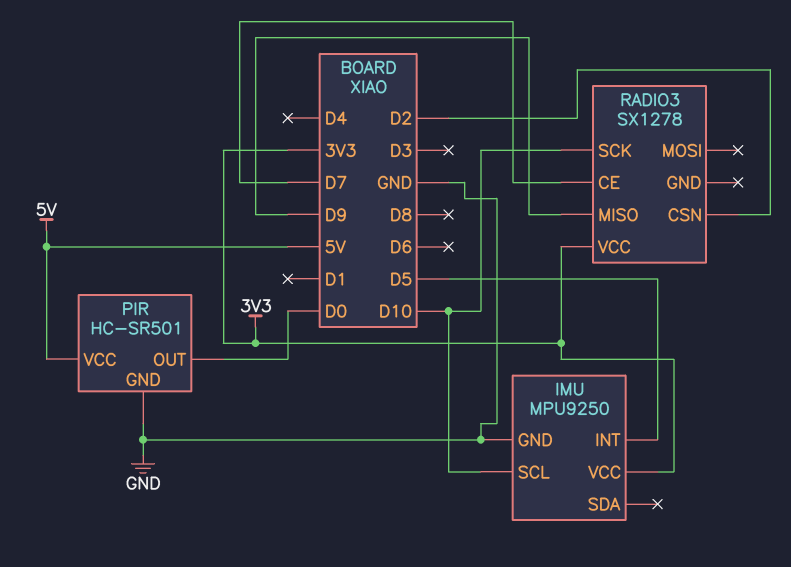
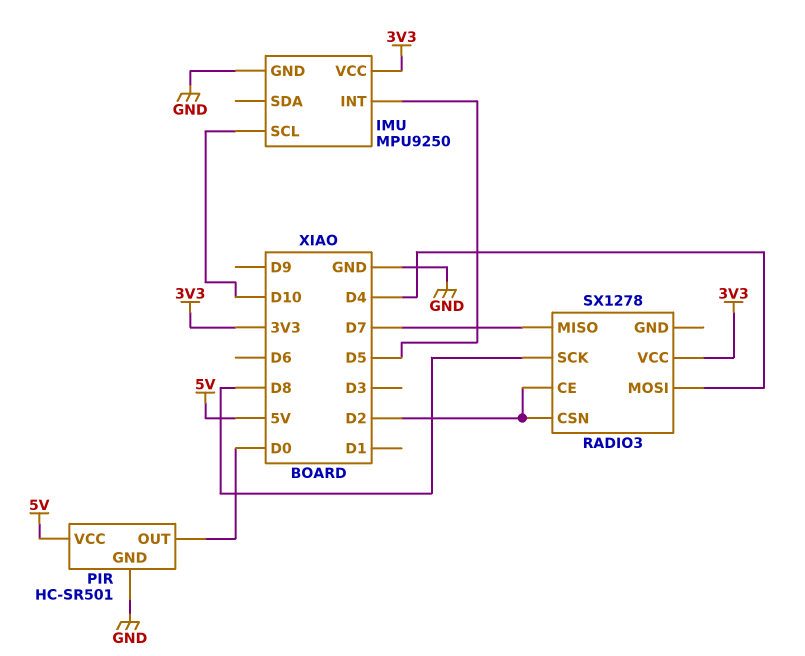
RADIO3 pin CE: D7 -> D2
RADIO3 pin MISO: D9 -> D7
RADIO3 pin MOSI: none -> D4
RADIO3 pin SCK: D10 -> D8

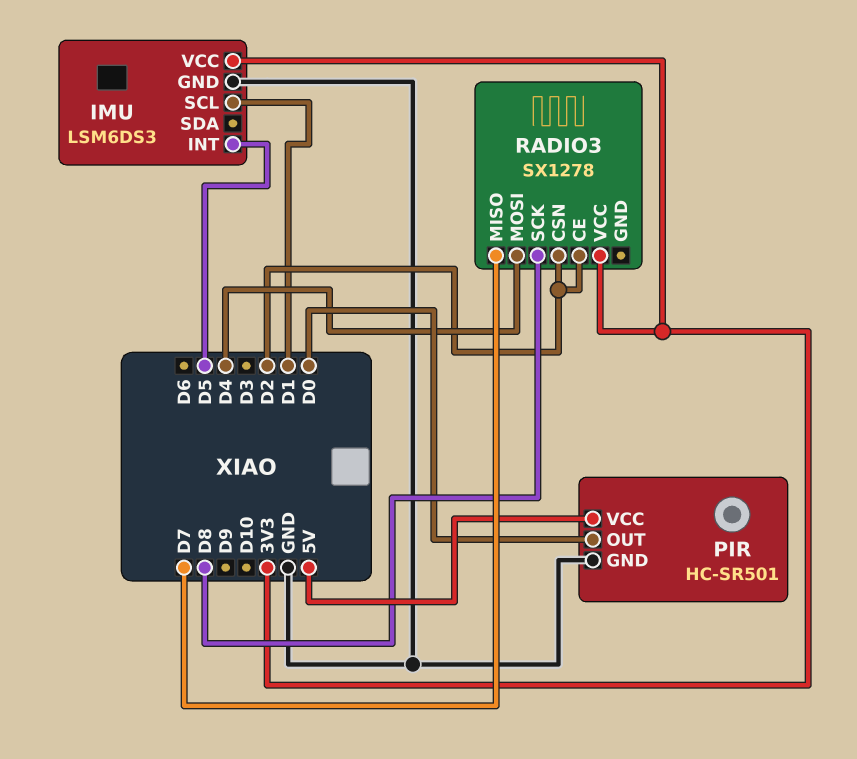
IMU: MPU9250 -> LSM6DS3
IMU pin SCL: D10 -> D1

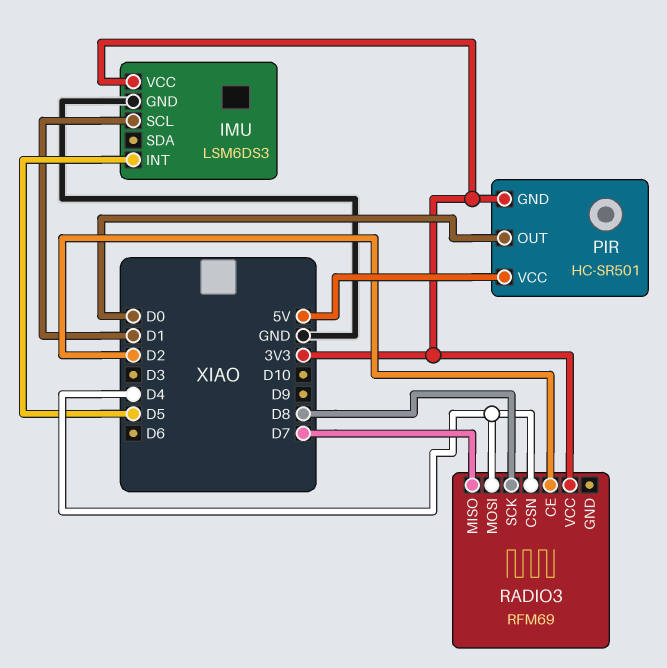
PIR pin GND: GND -> 3V3
RADIO3: SX1278 -> RFM69
RADIO3 pin CSN: D2 -> D4

